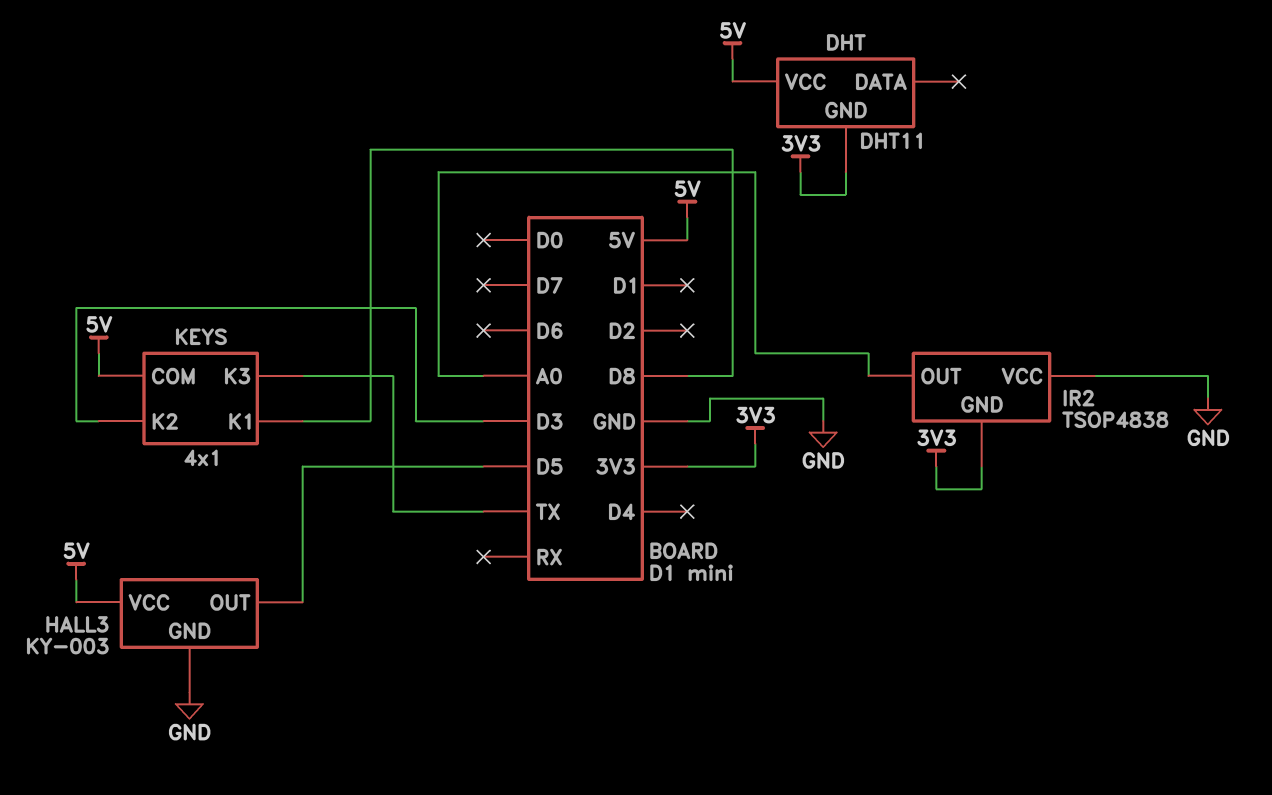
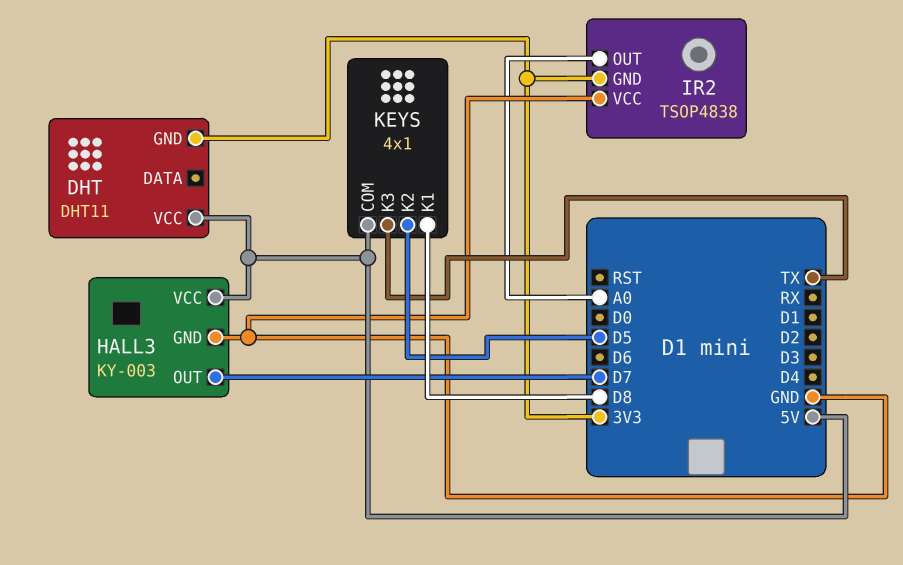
HALL3 pin OUT: D5 -> D7
KEYS pin K2: D3 -> D5

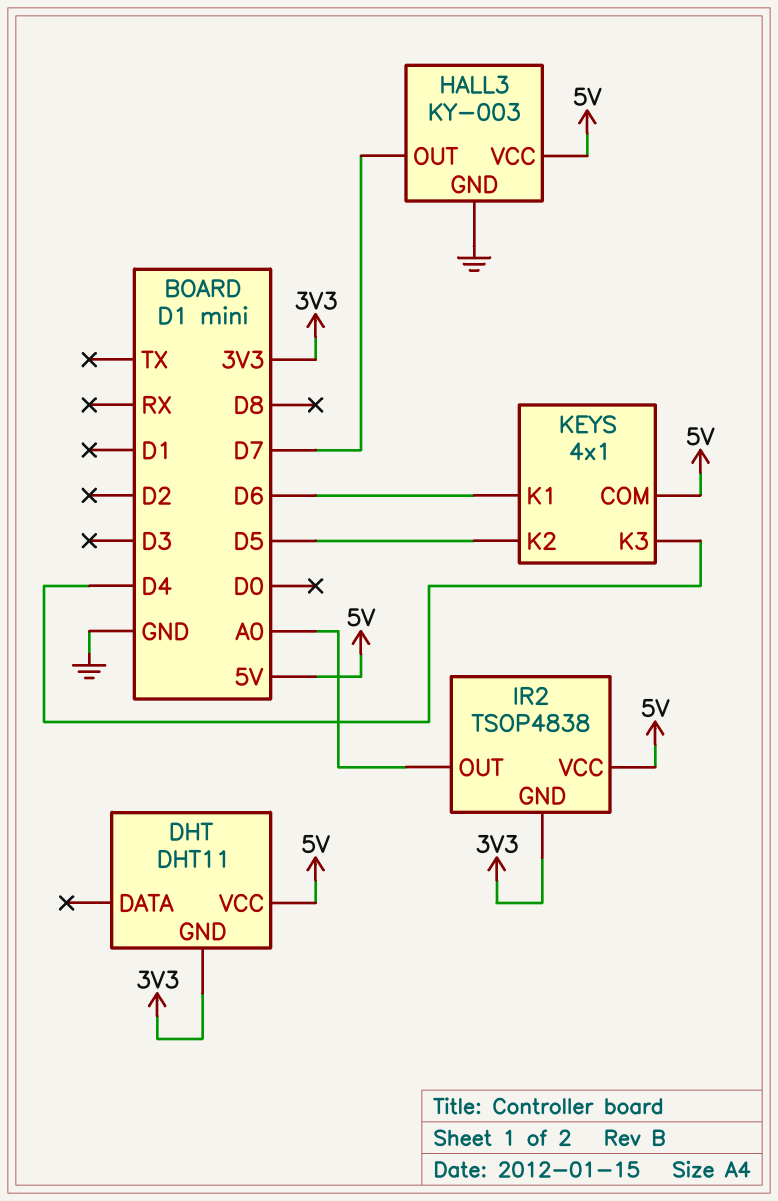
IR2 pin VCC: GND -> 5V
KEYS pin K1: D8 -> D6
KEYS pin K3: TX -> D4

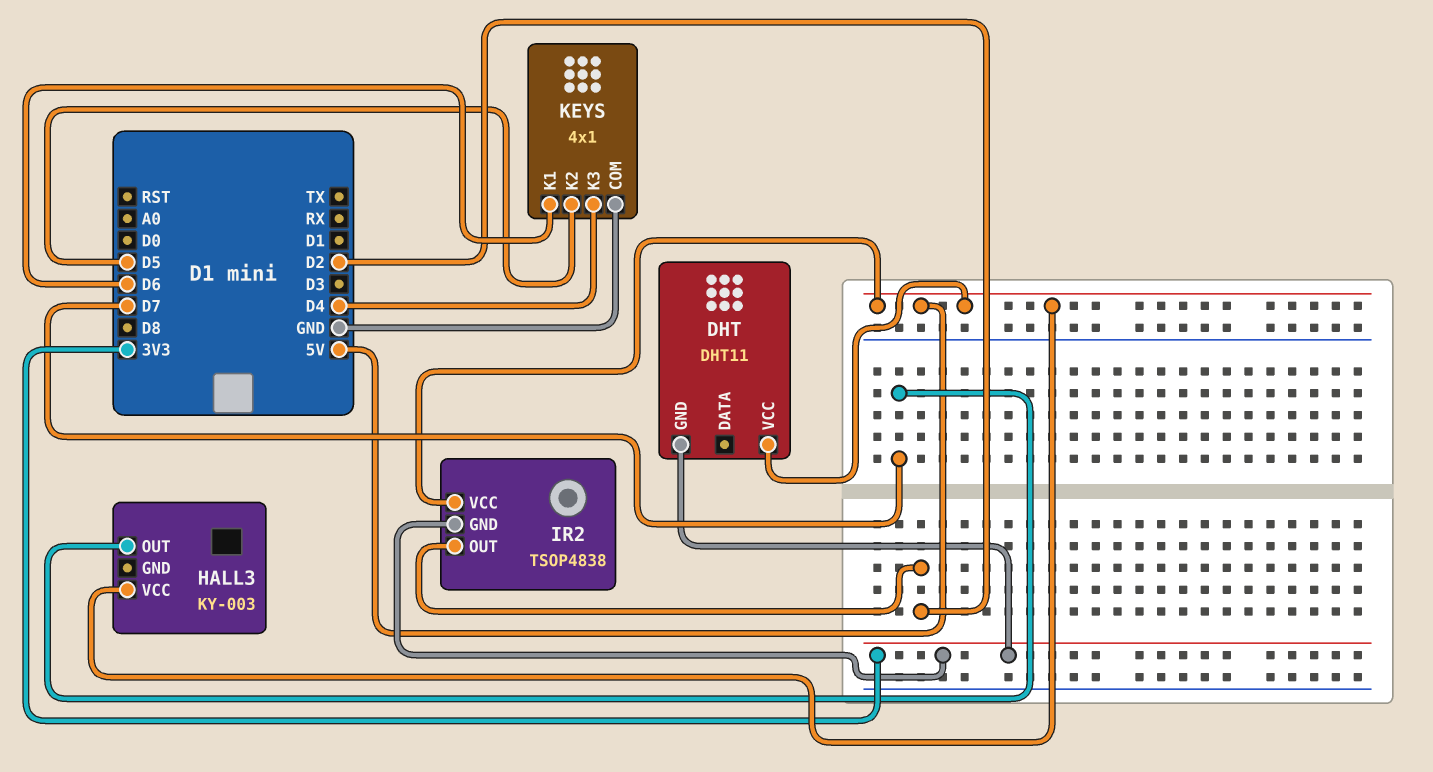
HALL3 pin GND: GND -> none
IR2 pin OUT: A0 -> D2
KEYS pin COM: 5V -> GND

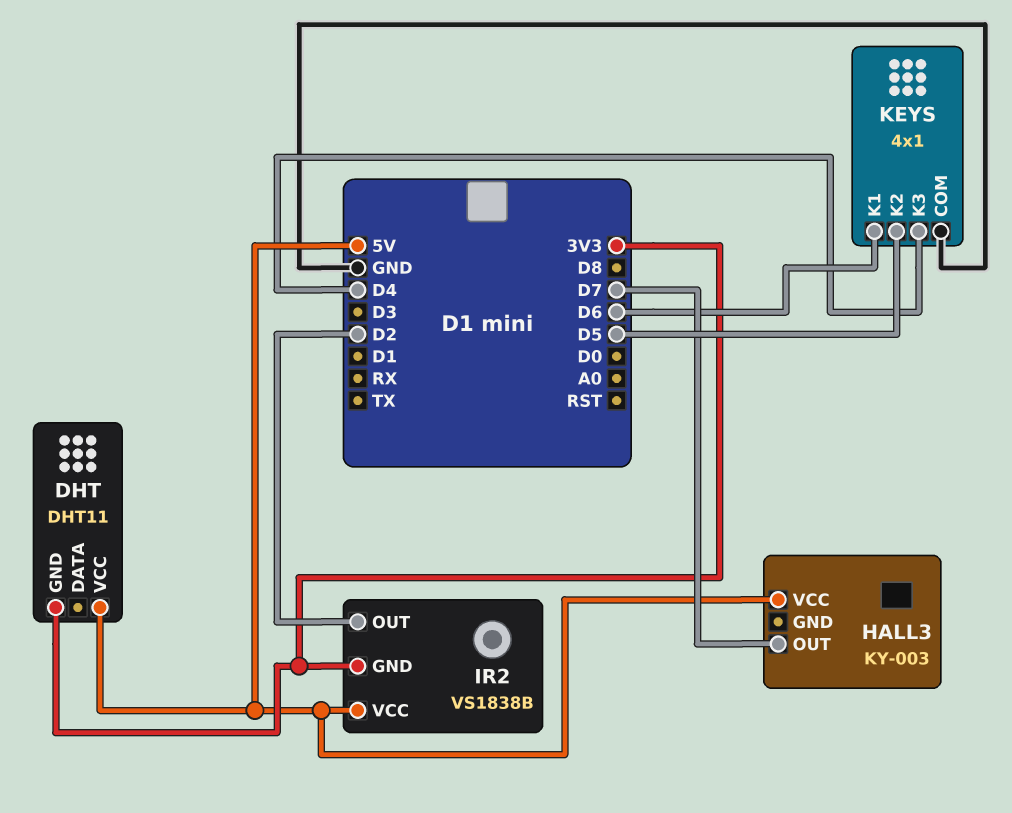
IR2: TSOP4838 -> VS1838B

